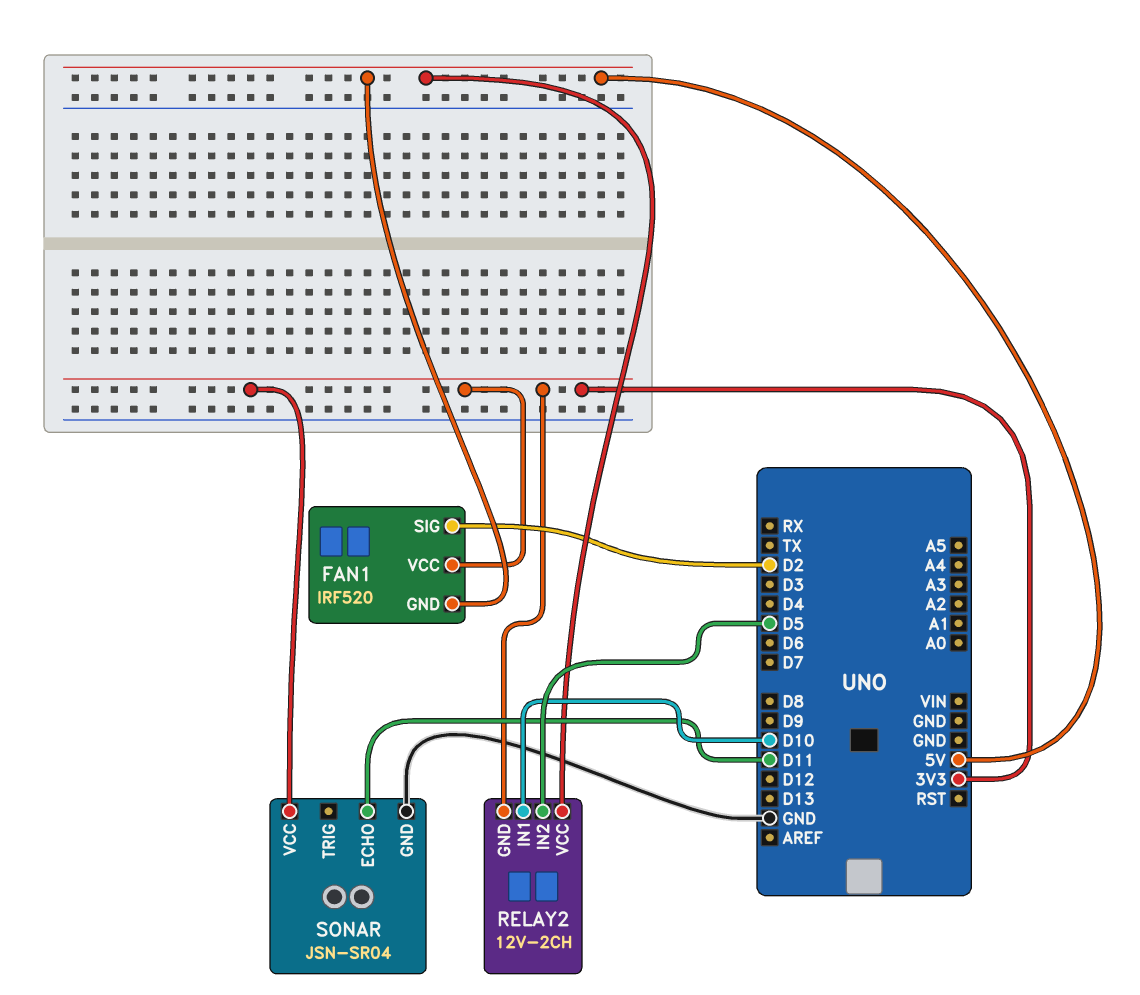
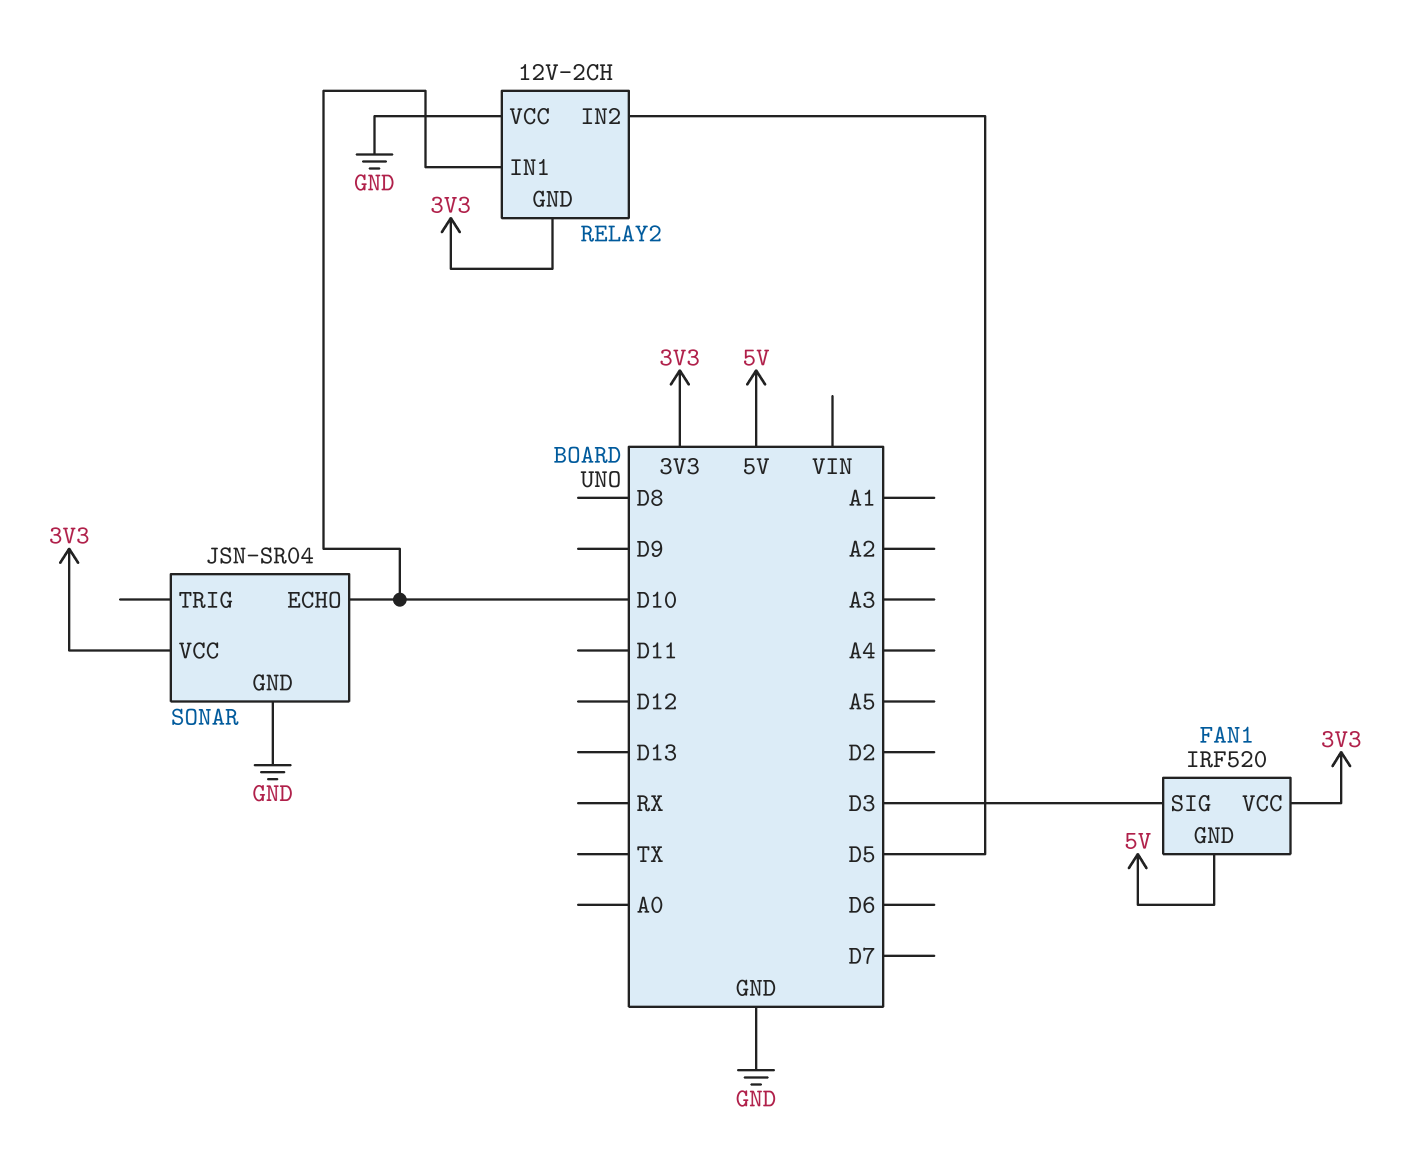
FAN1 pin SIG: D2 -> D3
RELAY2 pin VCC: 5V -> GND
SONAR pin ECHO: D11 -> D10

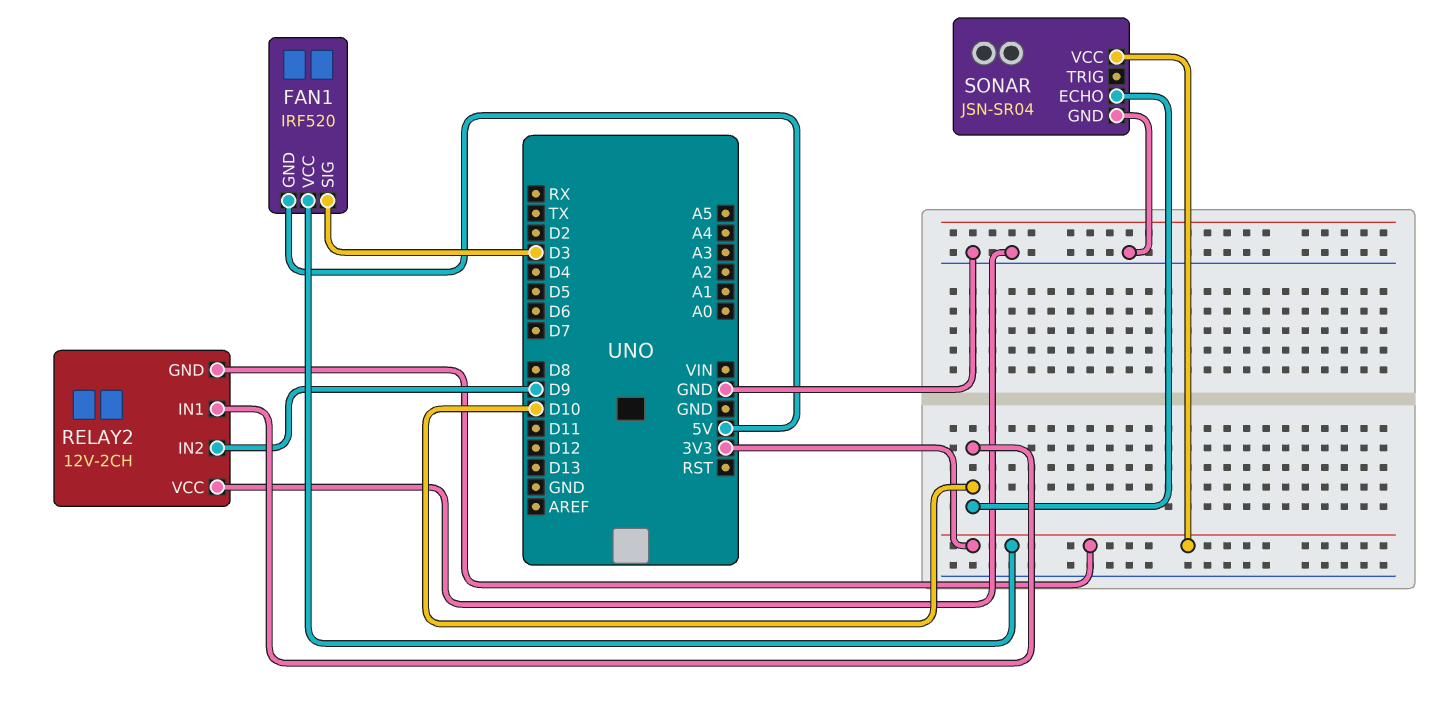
RELAY2 pin IN2: D5 -> D9

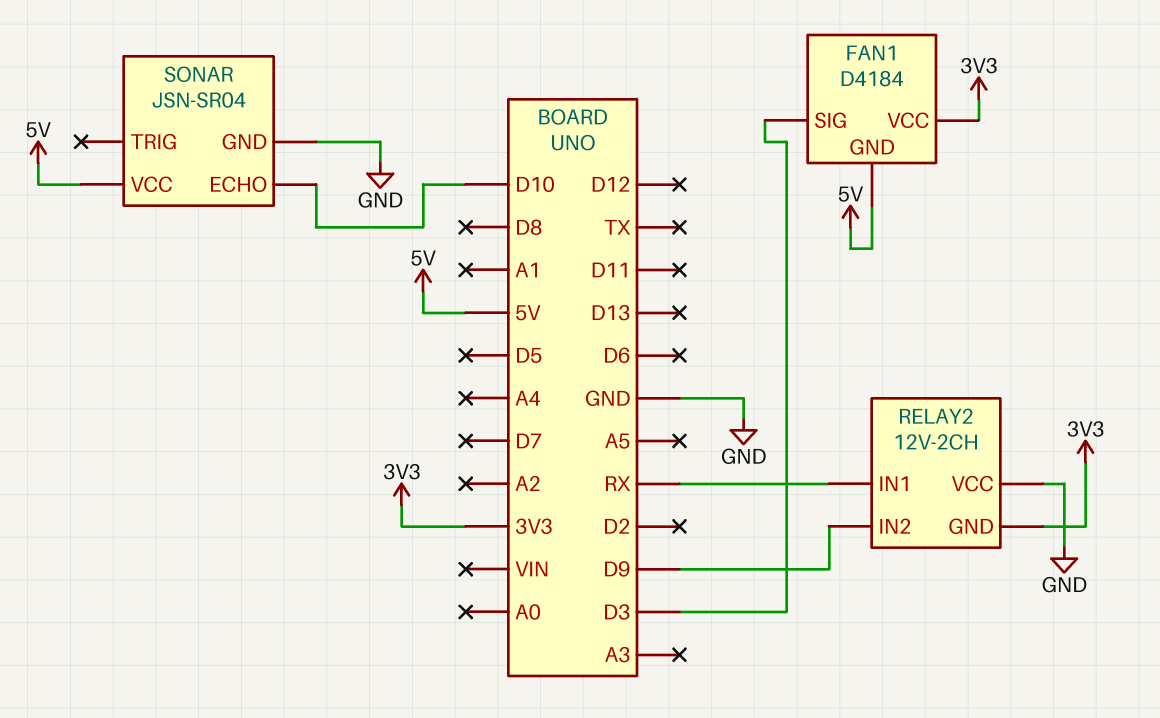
FAN1: IRF520 -> D4184
RELAY2 pin IN1: D10 -> RX
SONAR pin VCC: 3V3 -> 5V

